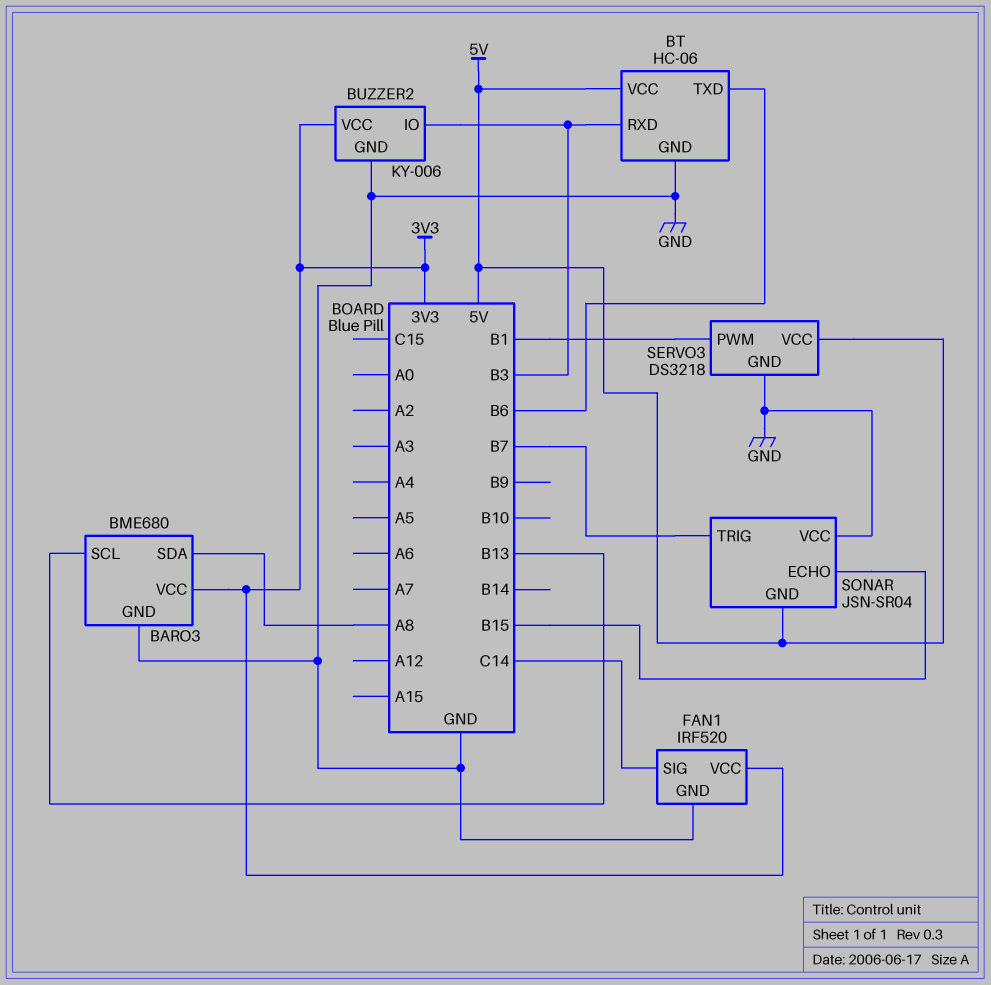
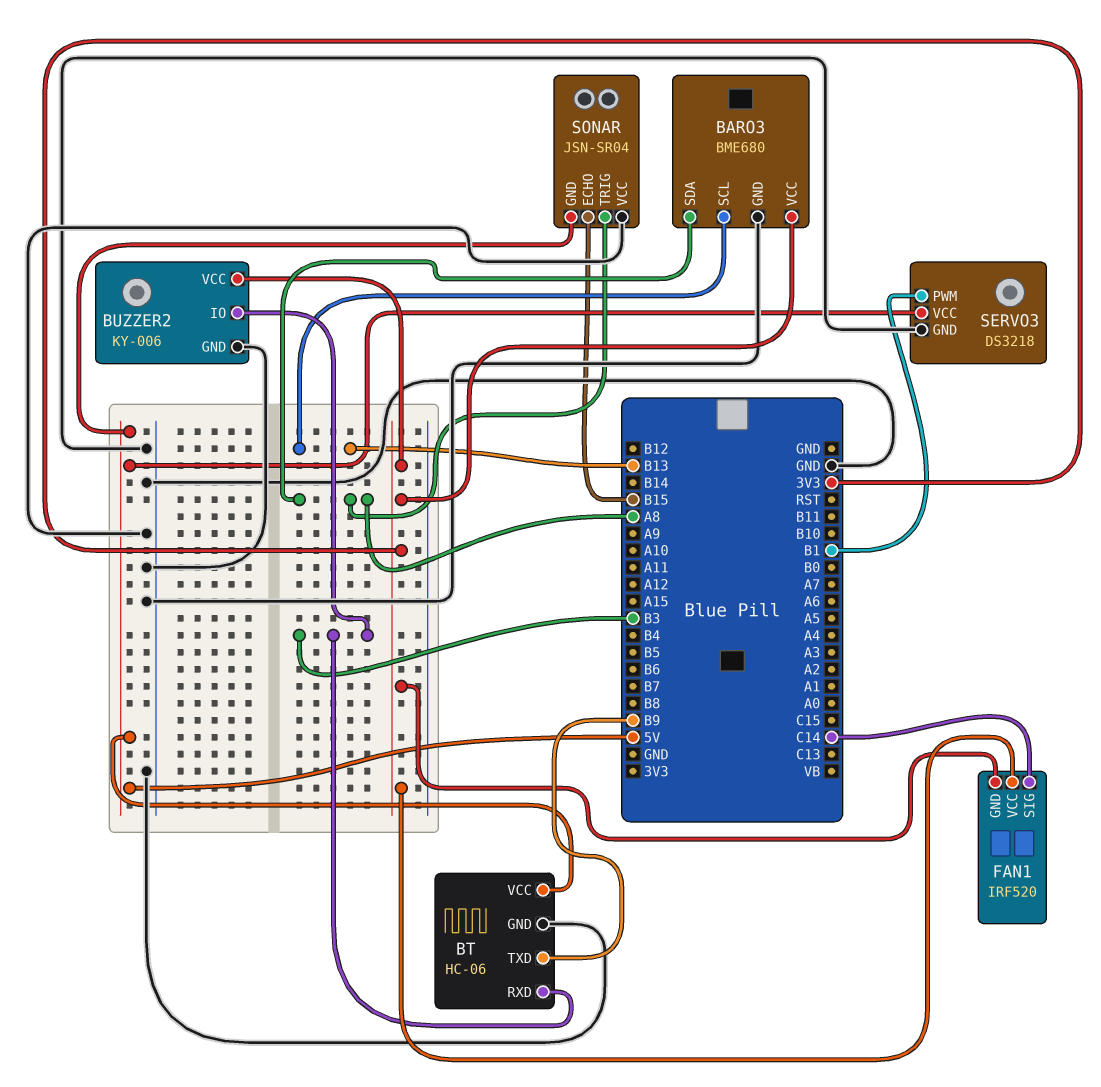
BT pin TXD: B6 -> B9
FAN1 pin GND: GND -> 3V3
SONAR pin TRIG: B7 -> A8

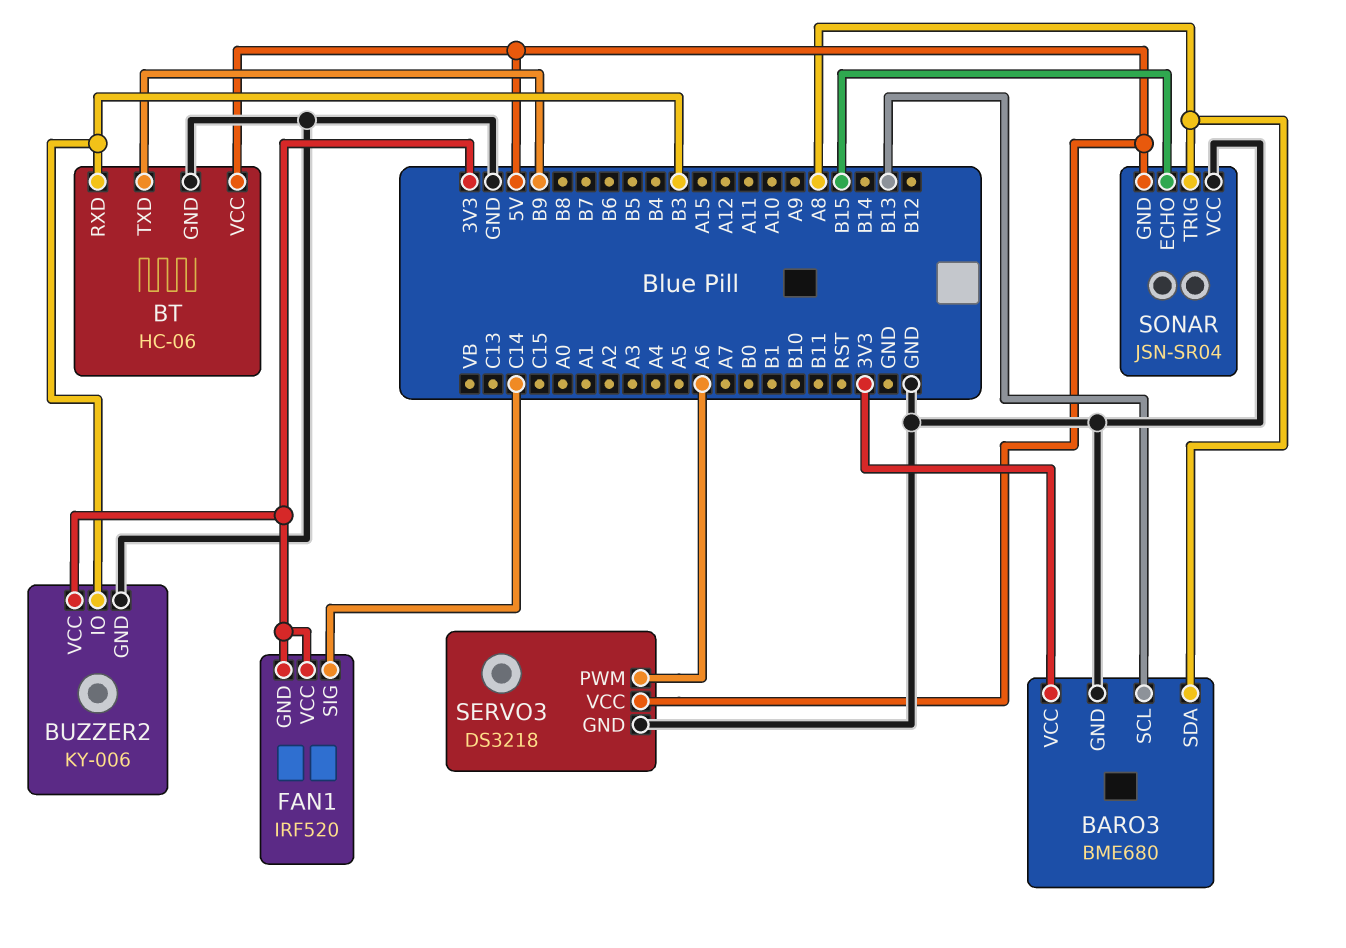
SERVO3 pin PWM: B1 -> A6

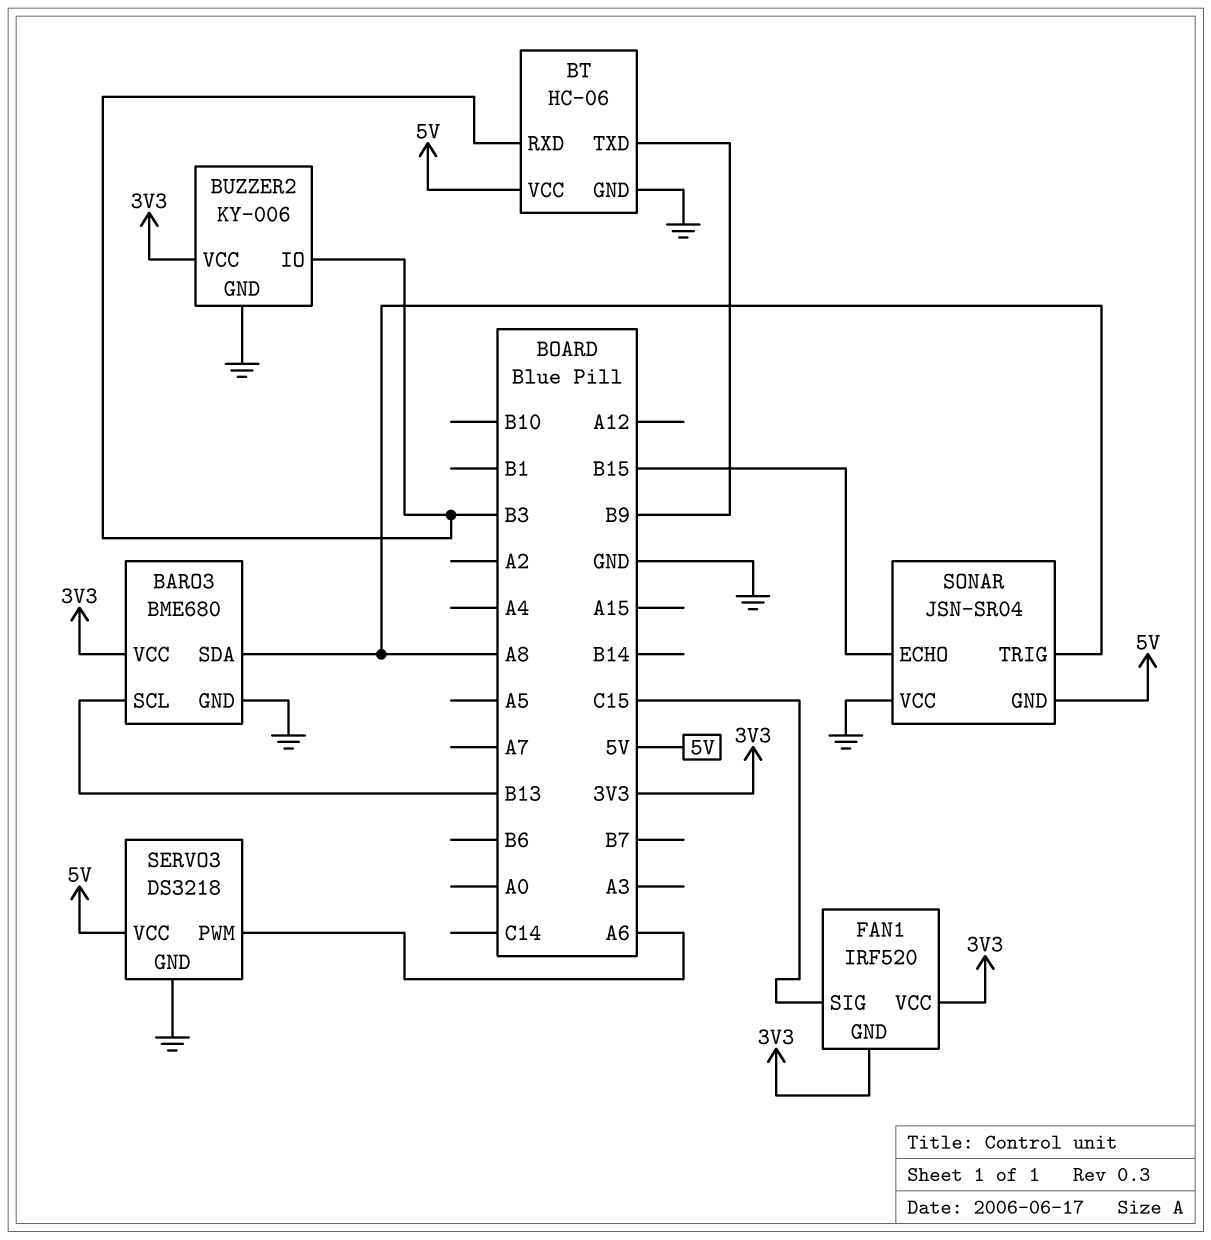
FAN1 pin SIG: C14 -> C15

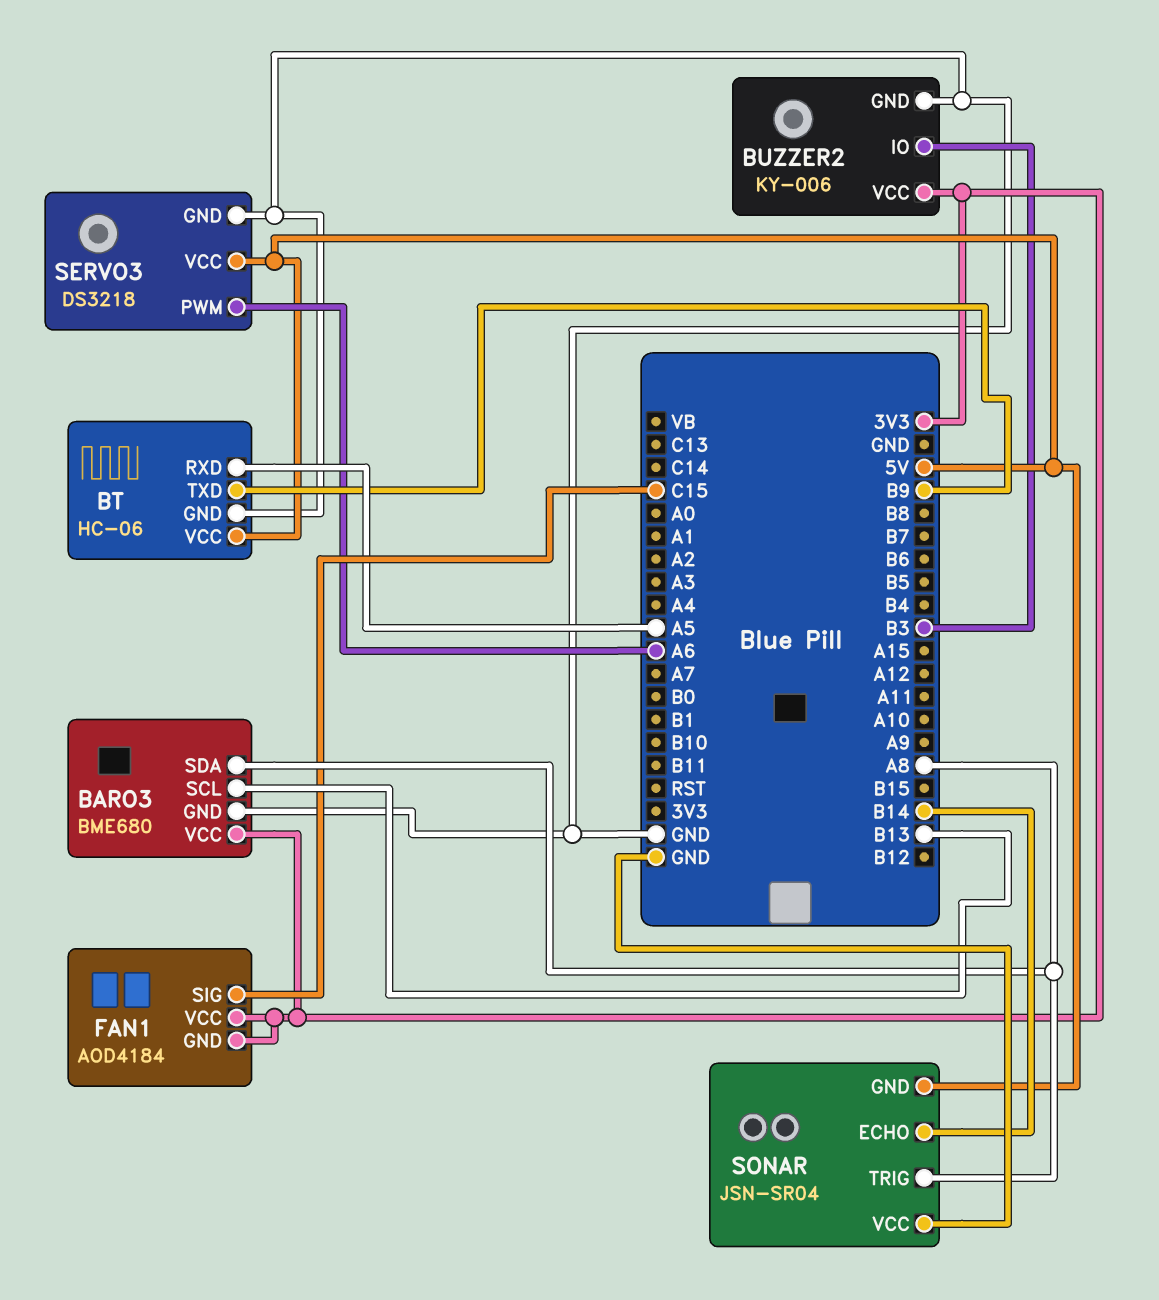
BT pin RXD: B3 -> A5
FAN1: IRF520 -> AOD4184
SONAR pin ECHO: B15 -> B14

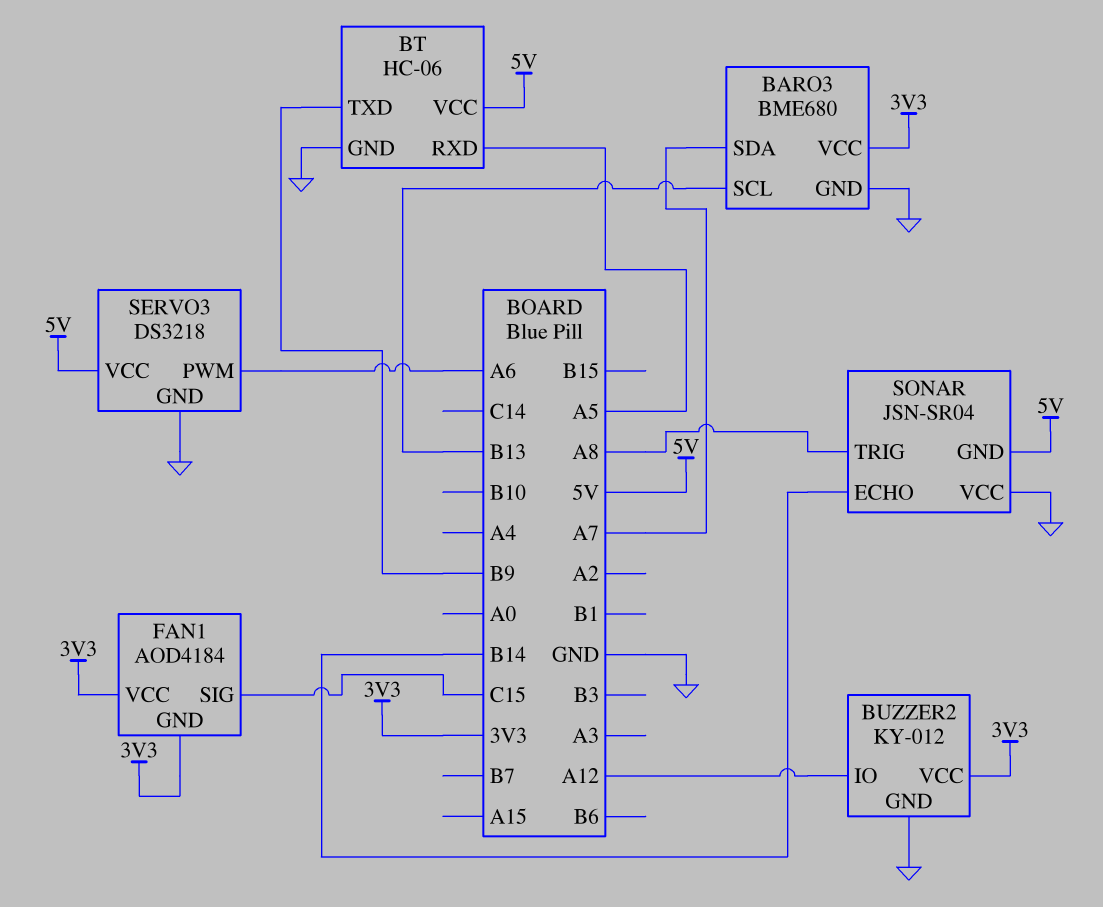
BARO3 pin SDA: A8 -> A7
BUZZER2: KY-006 -> KY-012
BUZZER2 pin IO: B3 -> A12

